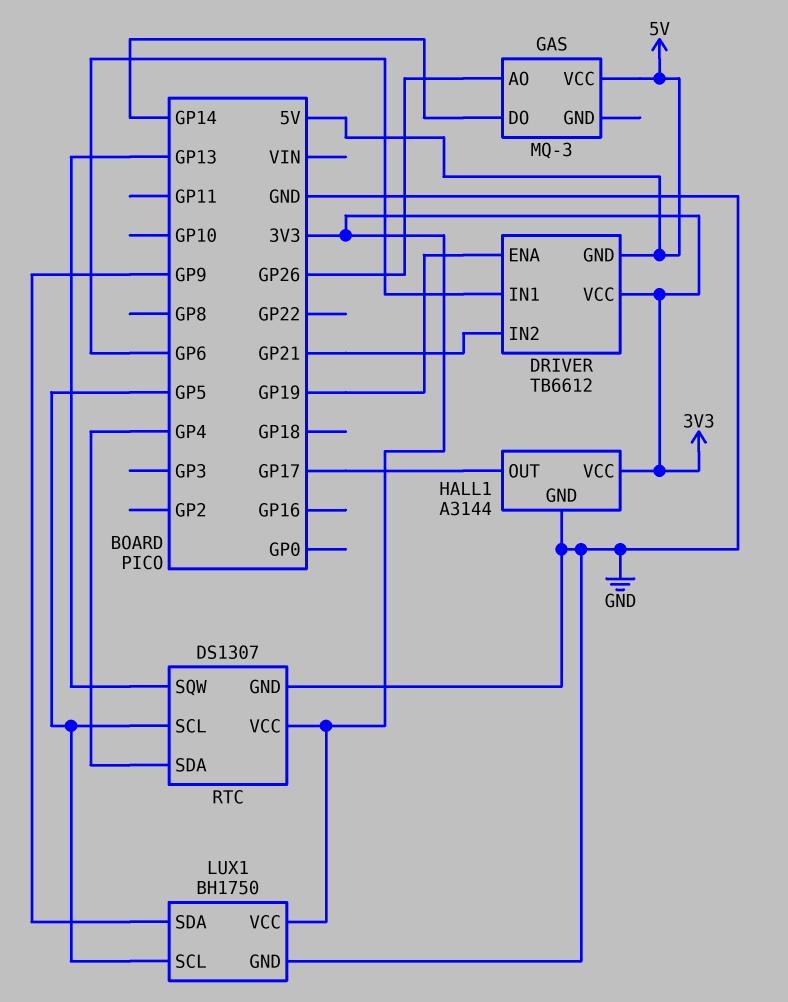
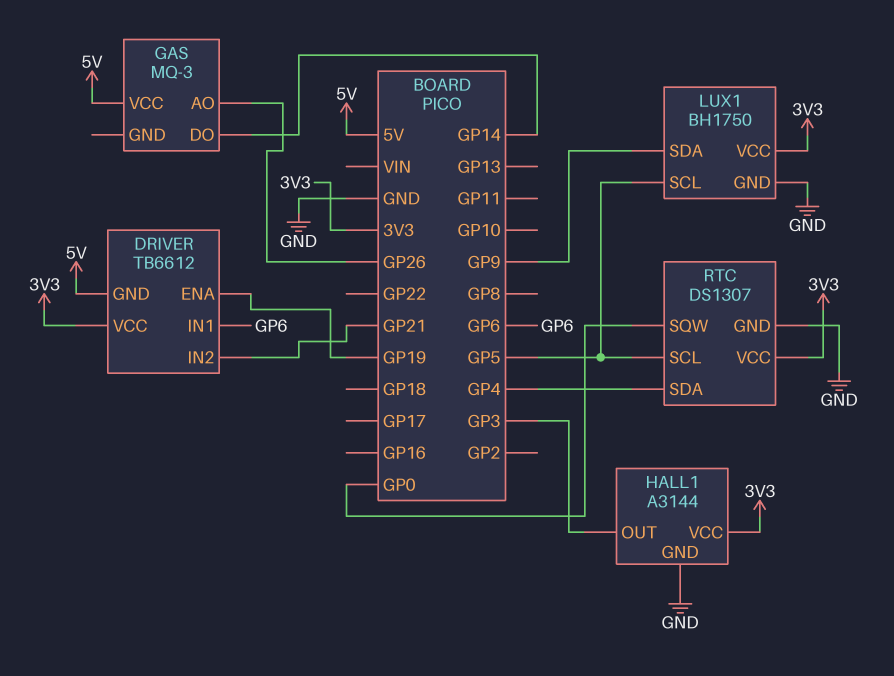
HALL1 pin OUT: GP17 -> GP3
RTC pin SQW: GP13 -> GP0

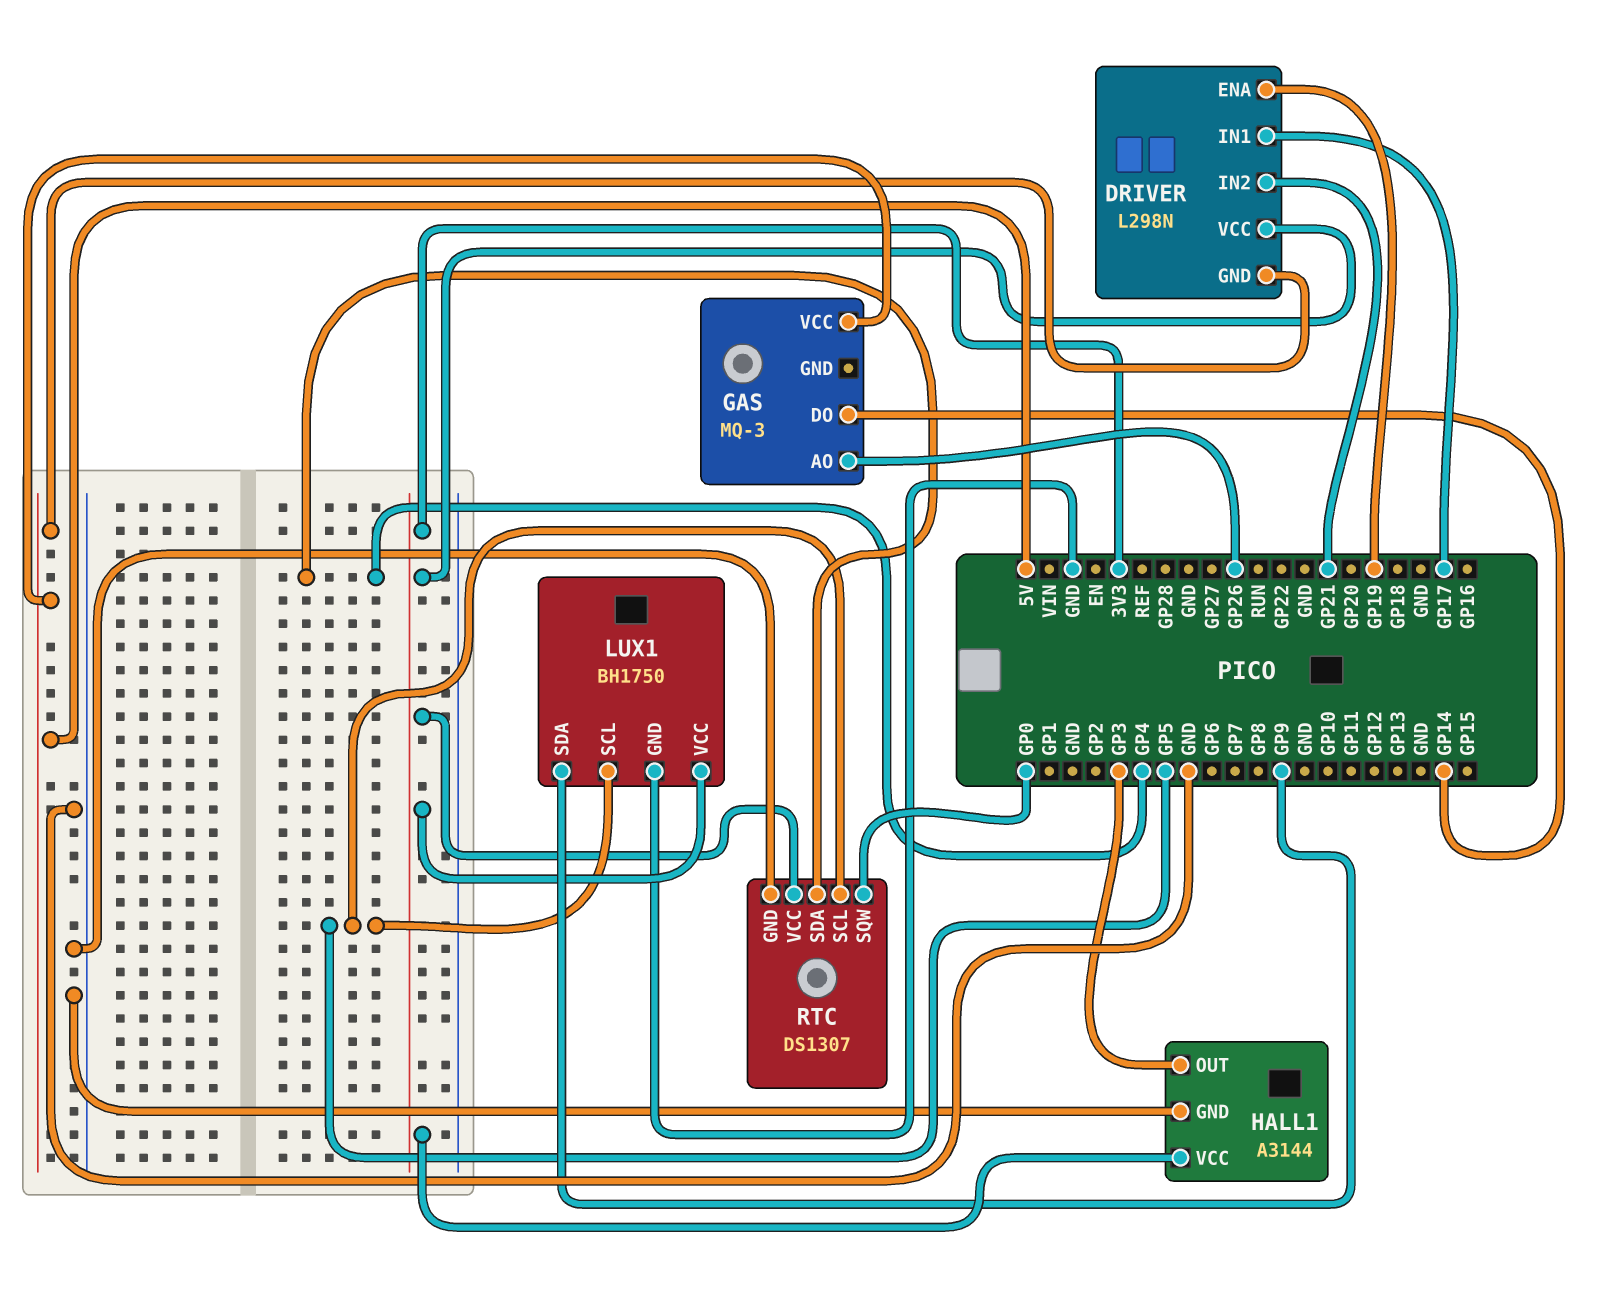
DRIVER: TB6612 -> L298N
DRIVER pin IN1: GP6 -> GP17

